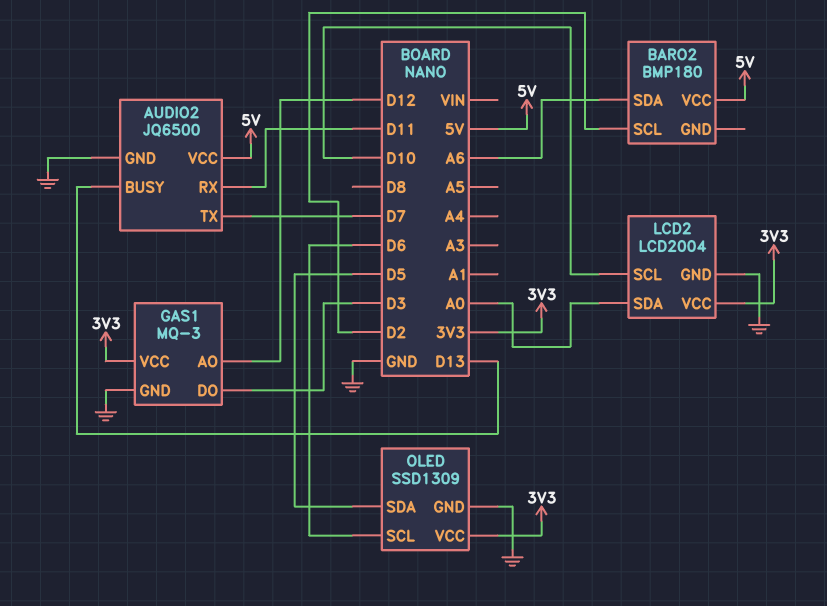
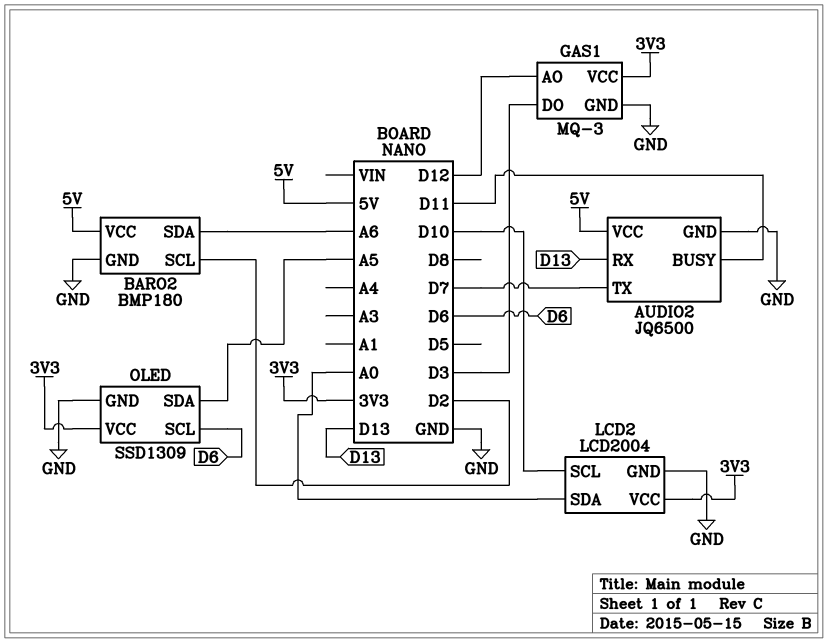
AUDIO2 pin BUSY: D13 -> D11
AUDIO2 pin RX: D11 -> D13
BARO2 pin GND: none -> GND
OLED pin SDA: D5 -> A5

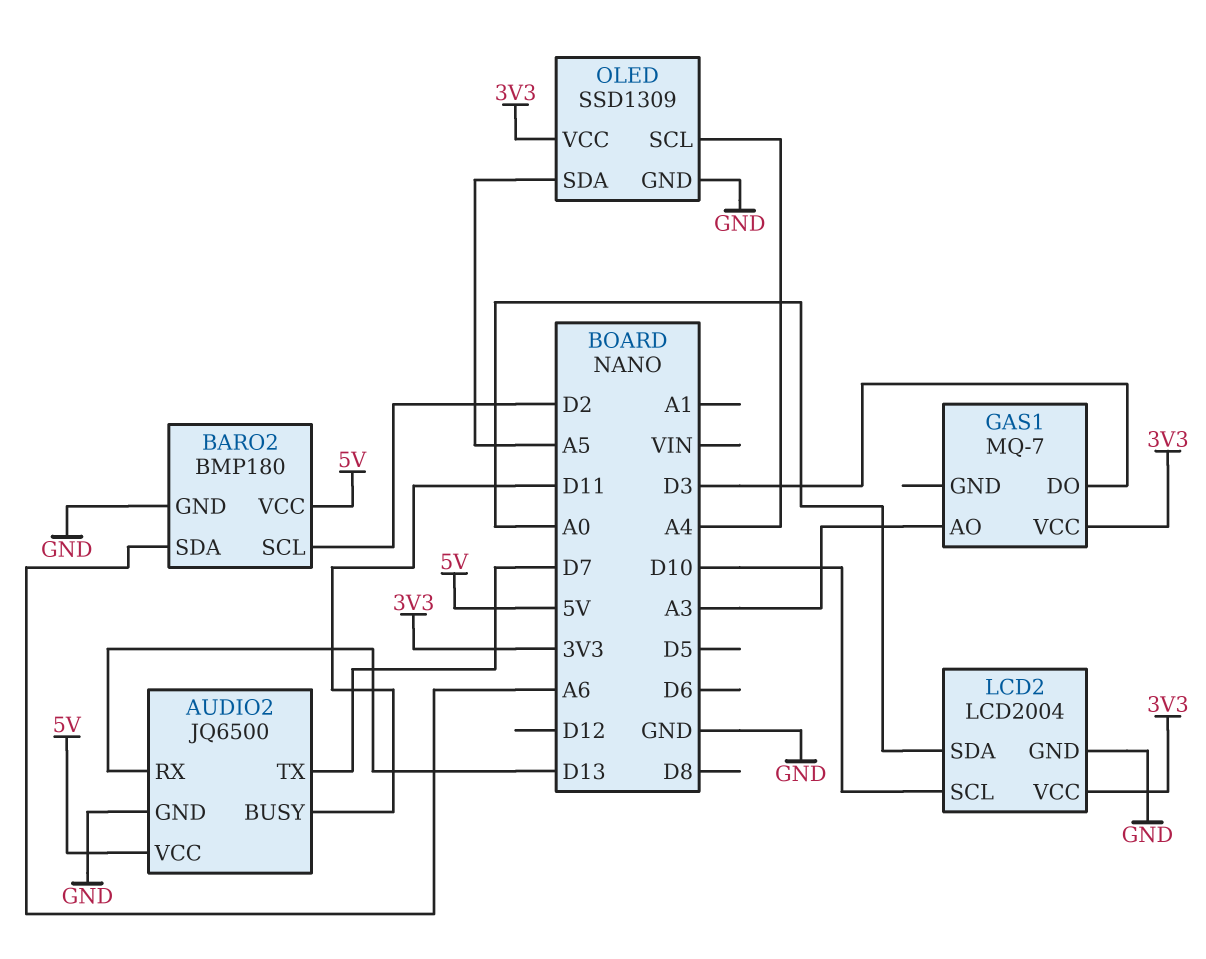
GAS1: MQ-3 -> MQ-7
GAS1 pin AO: D12 -> A3
GAS1 pin GND: GND -> none
OLED pin SCL: D6 -> A4

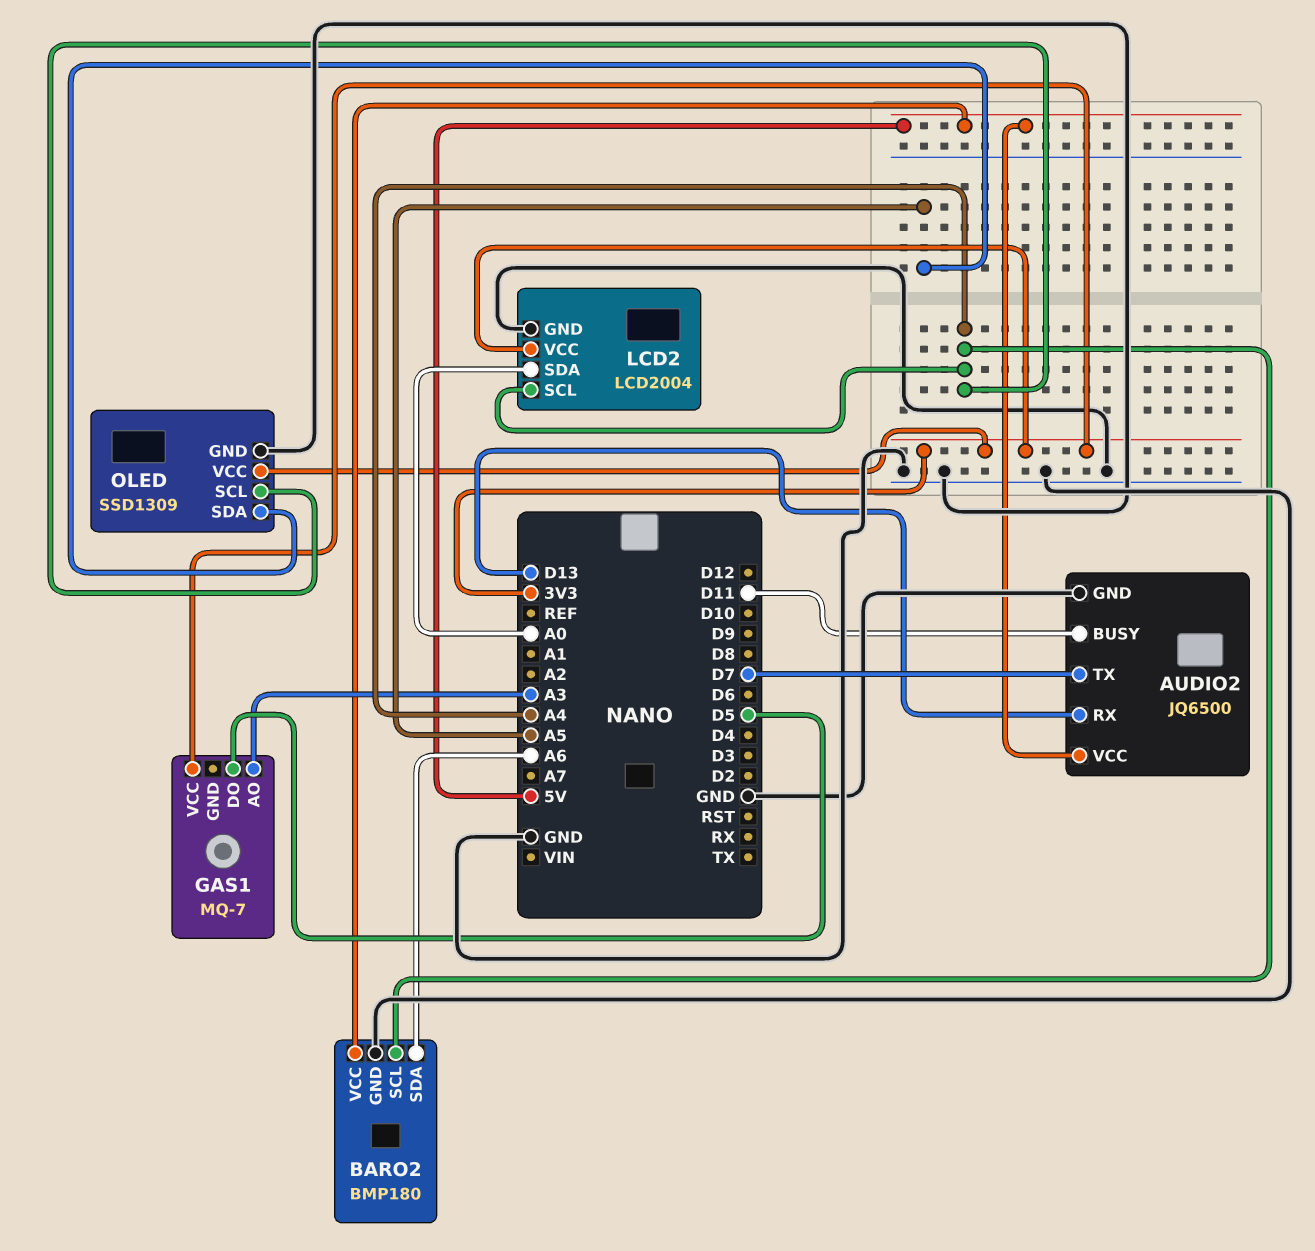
BARO2 pin SCL: D2 -> A4
GAS1 pin DO: D3 -> D5
LCD2 pin SCL: D10 -> A4

